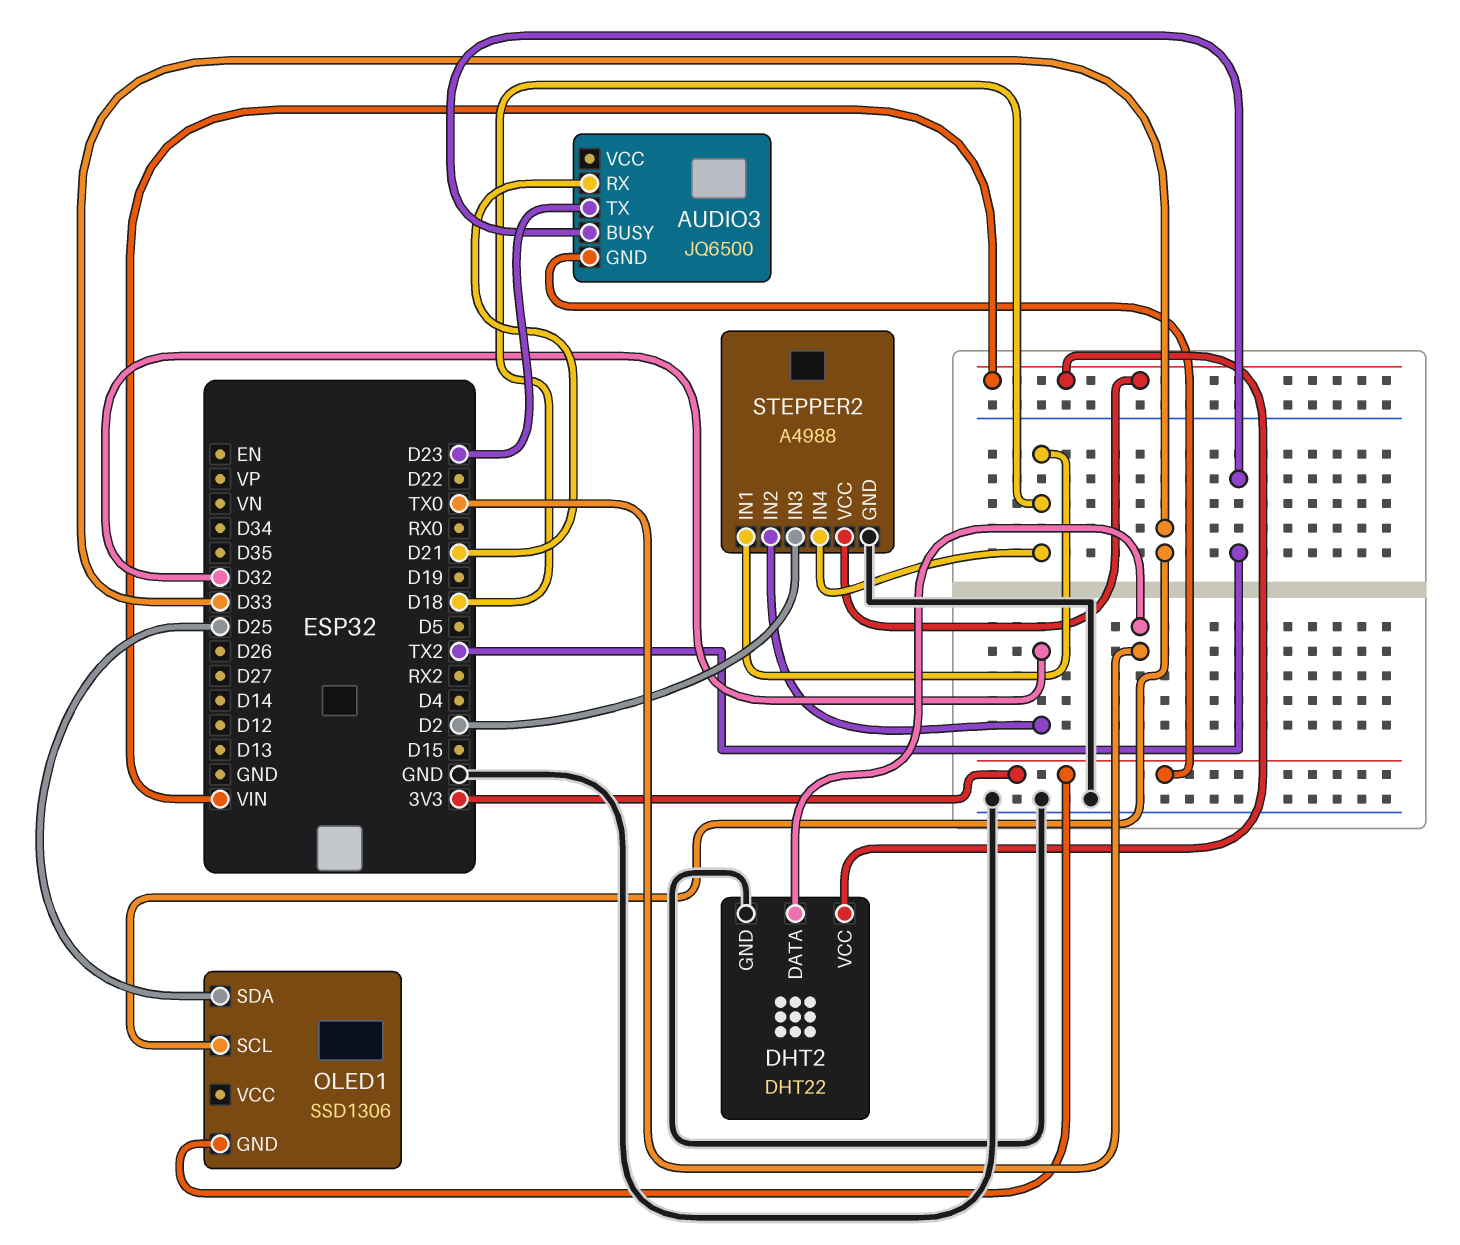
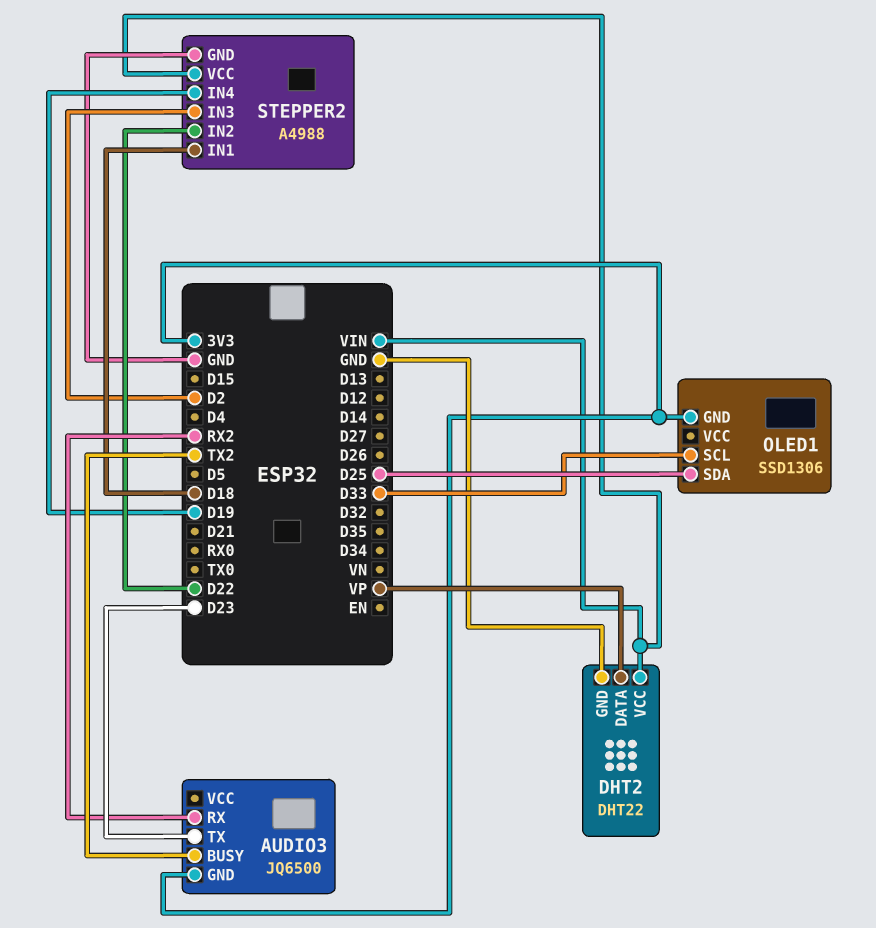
AUDIO3 pin RX: D21 -> RX2
DHT2 pin DATA: TX0 -> VP
STEPPER2 pin IN2: D32 -> D22
STEPPER2 pin IN4: D18 -> D19

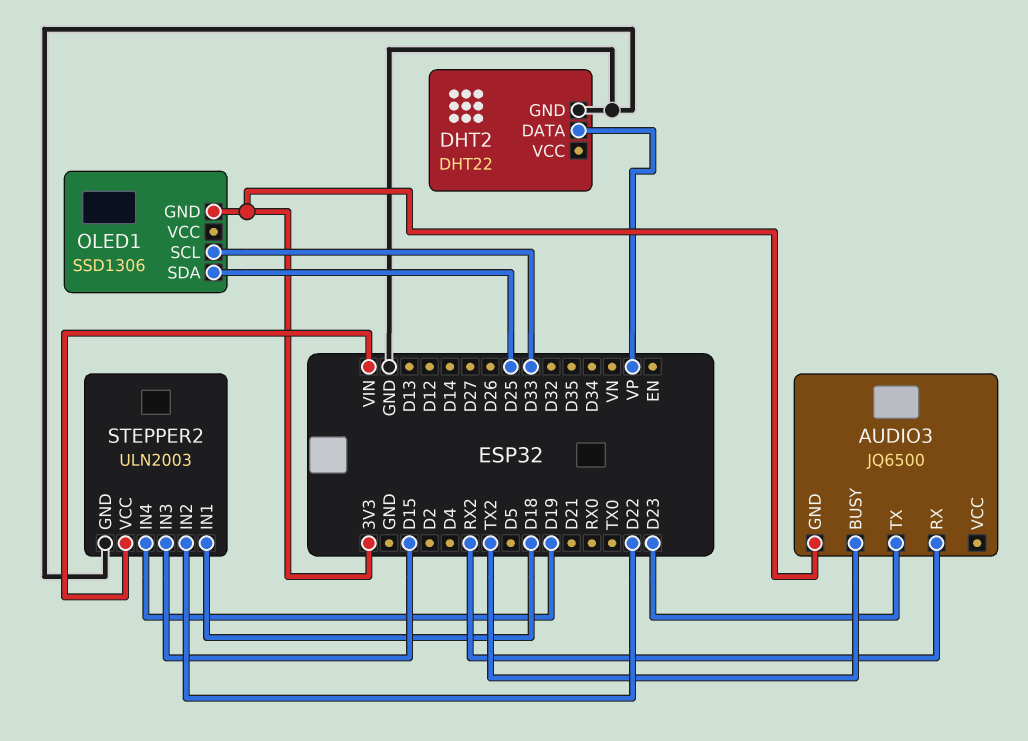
DHT2 pin VCC: VIN -> none
STEPPER2: A4988 -> ULN2003
STEPPER2 pin IN3: D2 -> D15

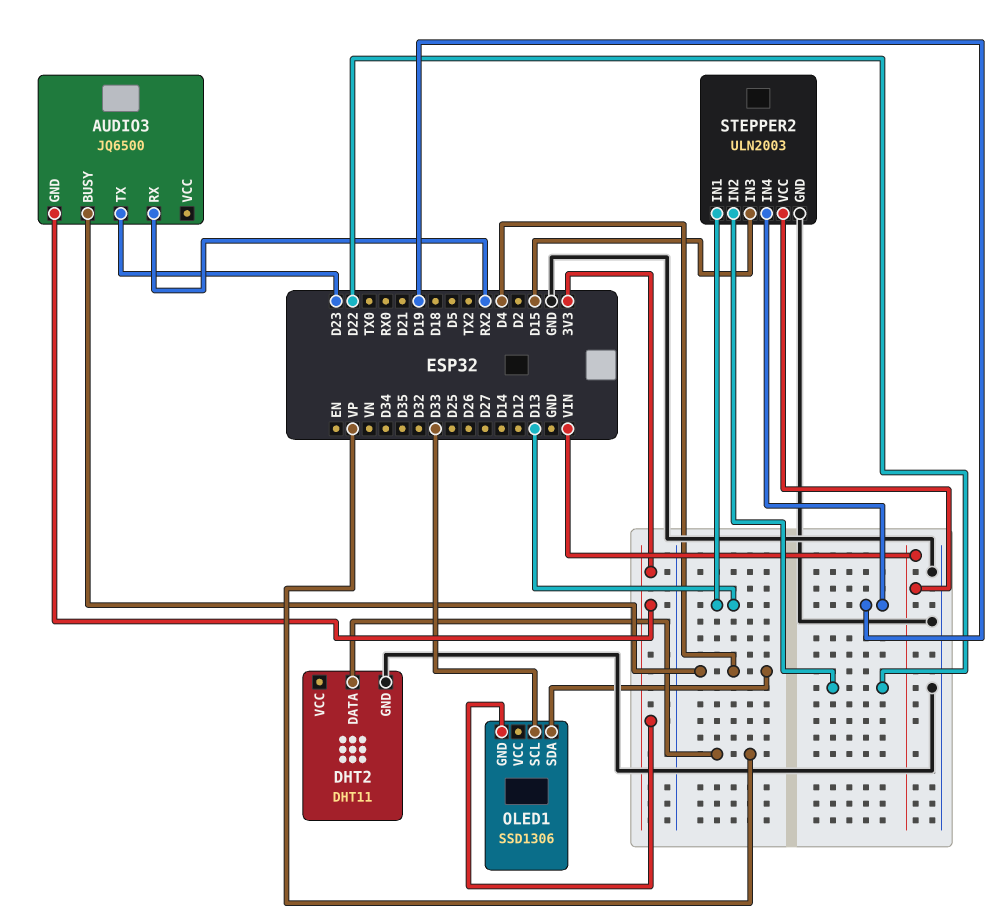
AUDIO3 pin BUSY: TX2 -> D4
DHT2: DHT22 -> DHT11
OLED1 pin SDA: D25 -> D4
STEPPER2 pin IN1: D18 -> D13

